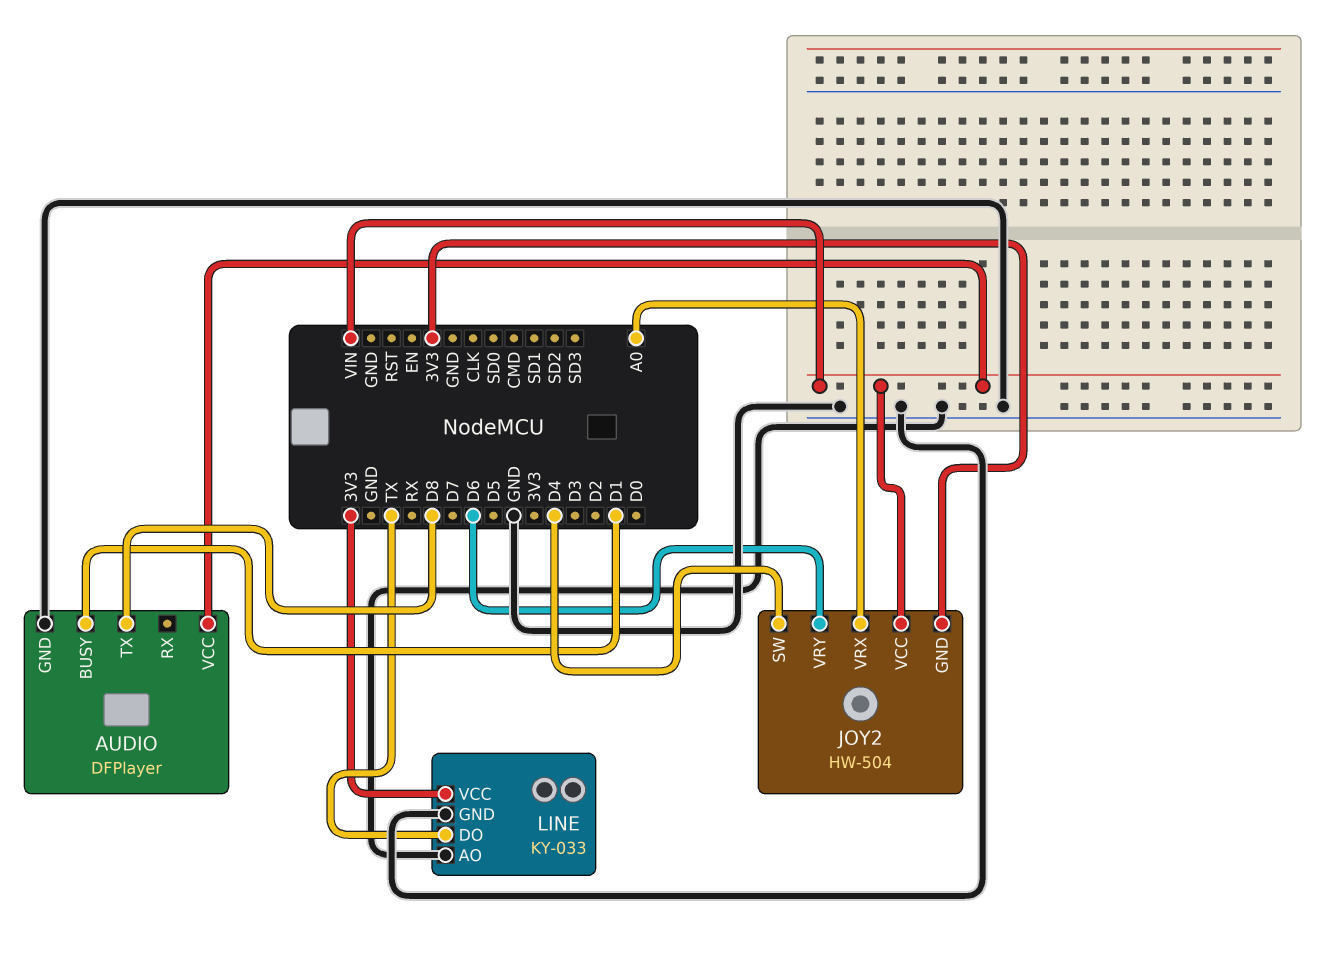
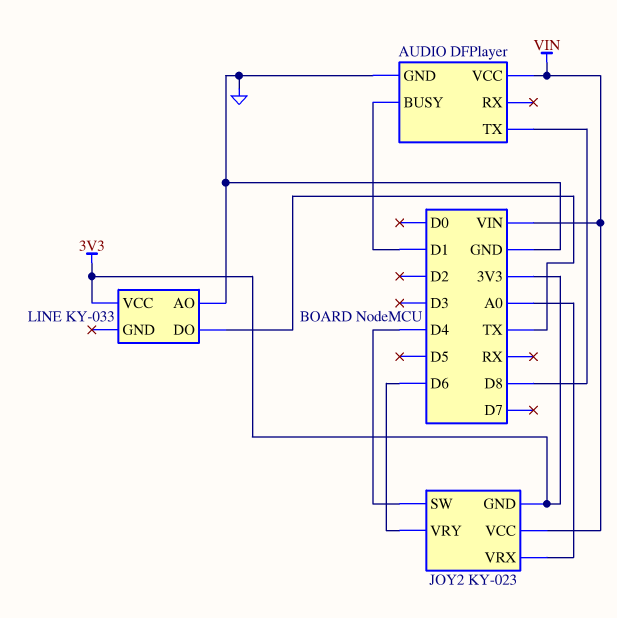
JOY2: HW-504 -> KY-023
LINE pin GND: GND -> none

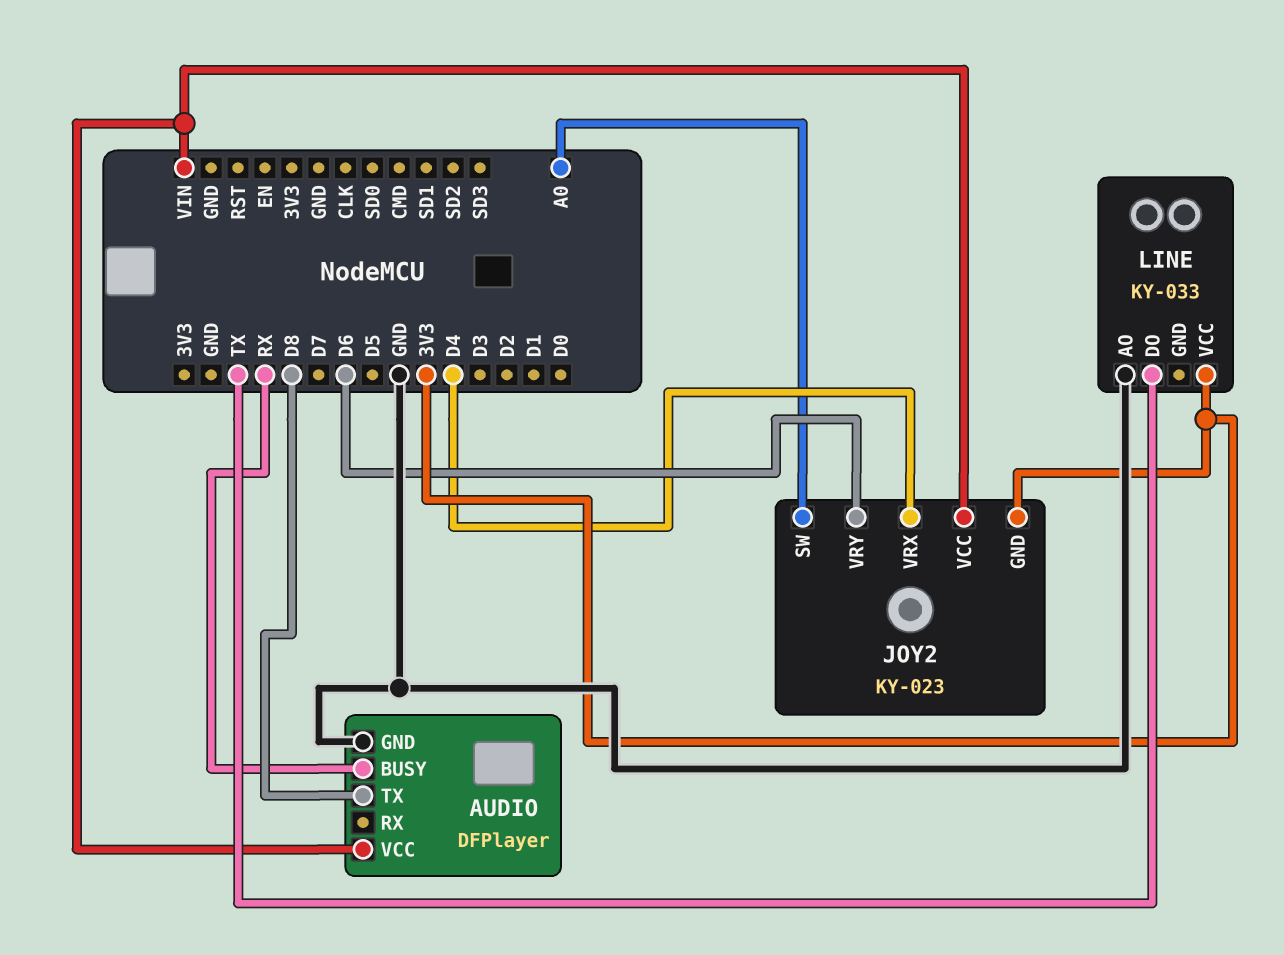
AUDIO pin BUSY: D1 -> RX
JOY2 pin SW: D4 -> A0
JOY2 pin VRX: A0 -> D4

